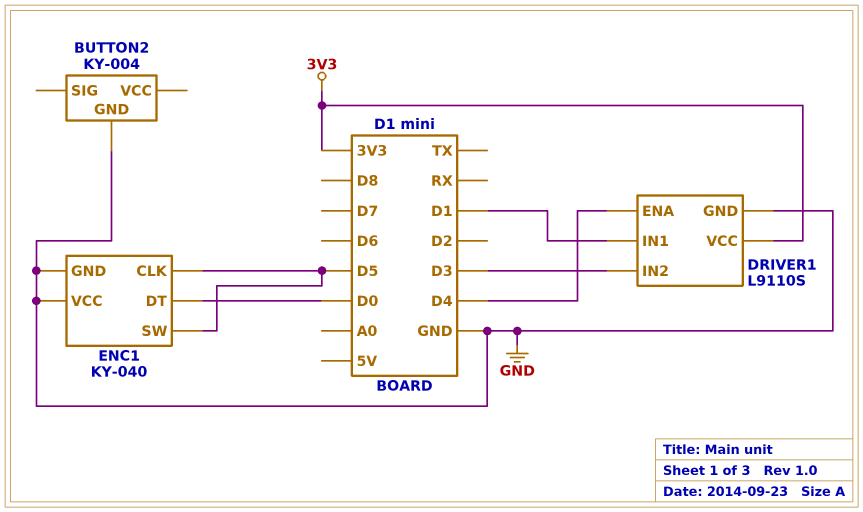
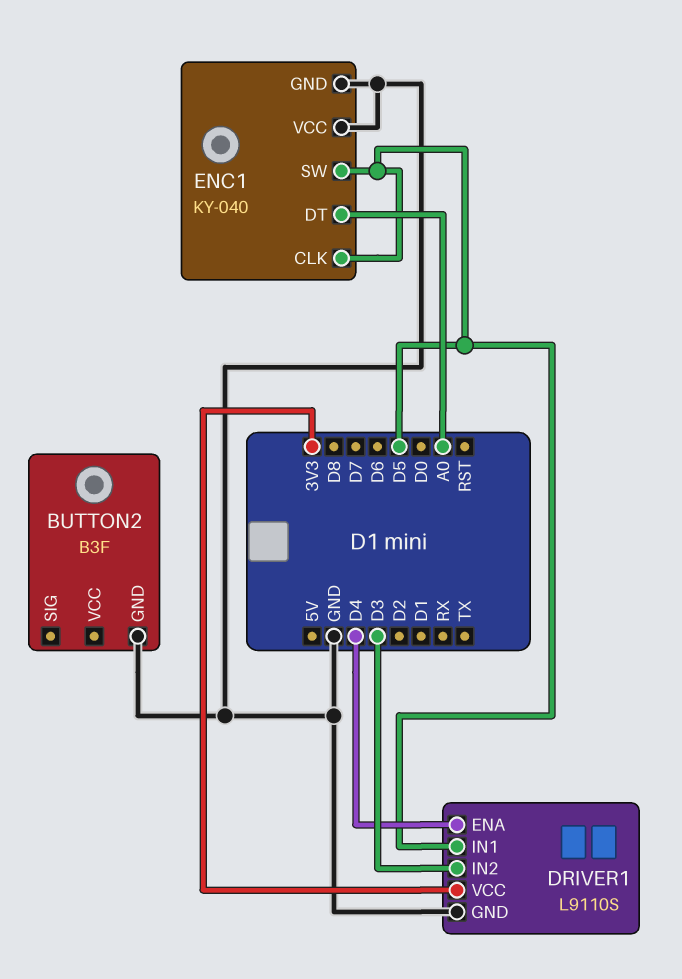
BUTTON2: KY-004 -> B3F
DRIVER1 pin IN1: D1 -> D5
ENC1 pin DT: D0 -> A0

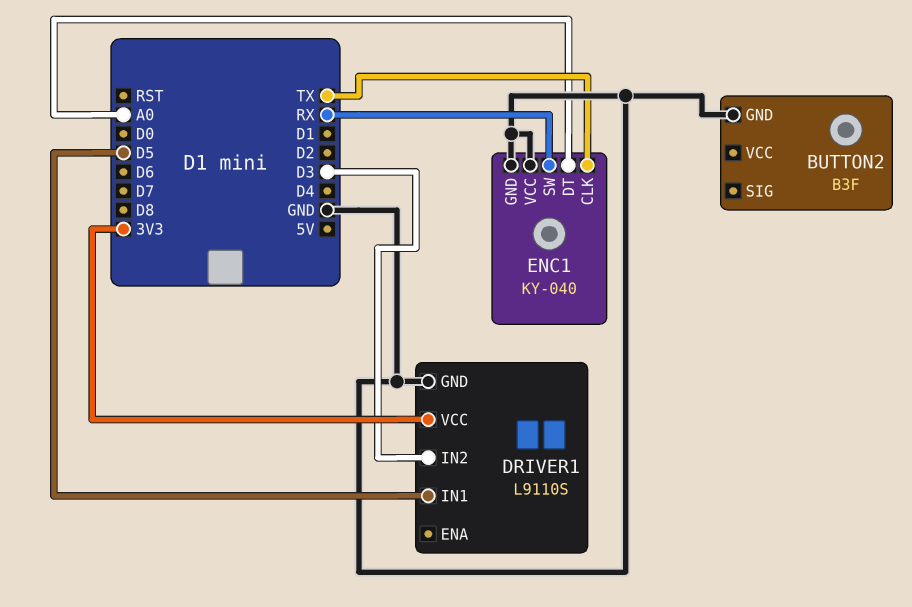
DRIVER1 pin ENA: D4 -> none
ENC1 pin CLK: D5 -> TX
ENC1 pin SW: D5 -> RX

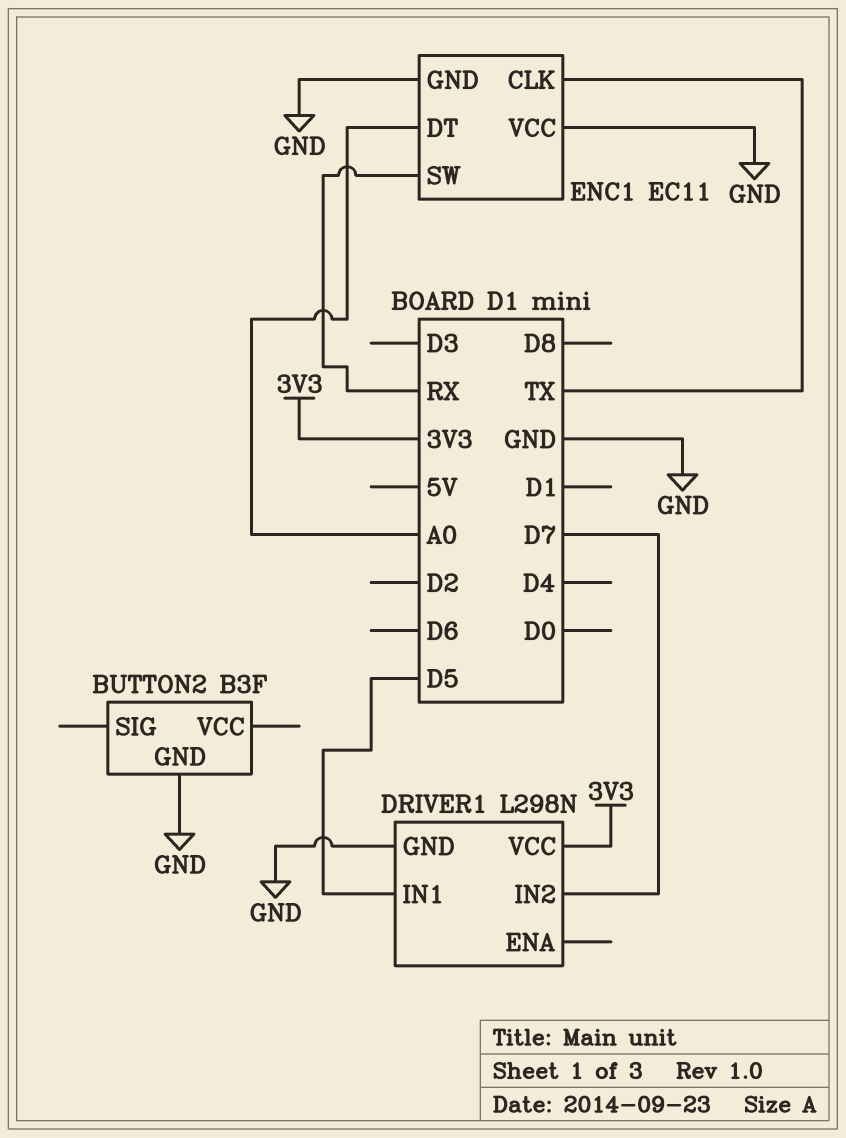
DRIVER1: L9110S -> L298N
DRIVER1 pin IN2: D3 -> D7
ENC1: KY-040 -> EC11

